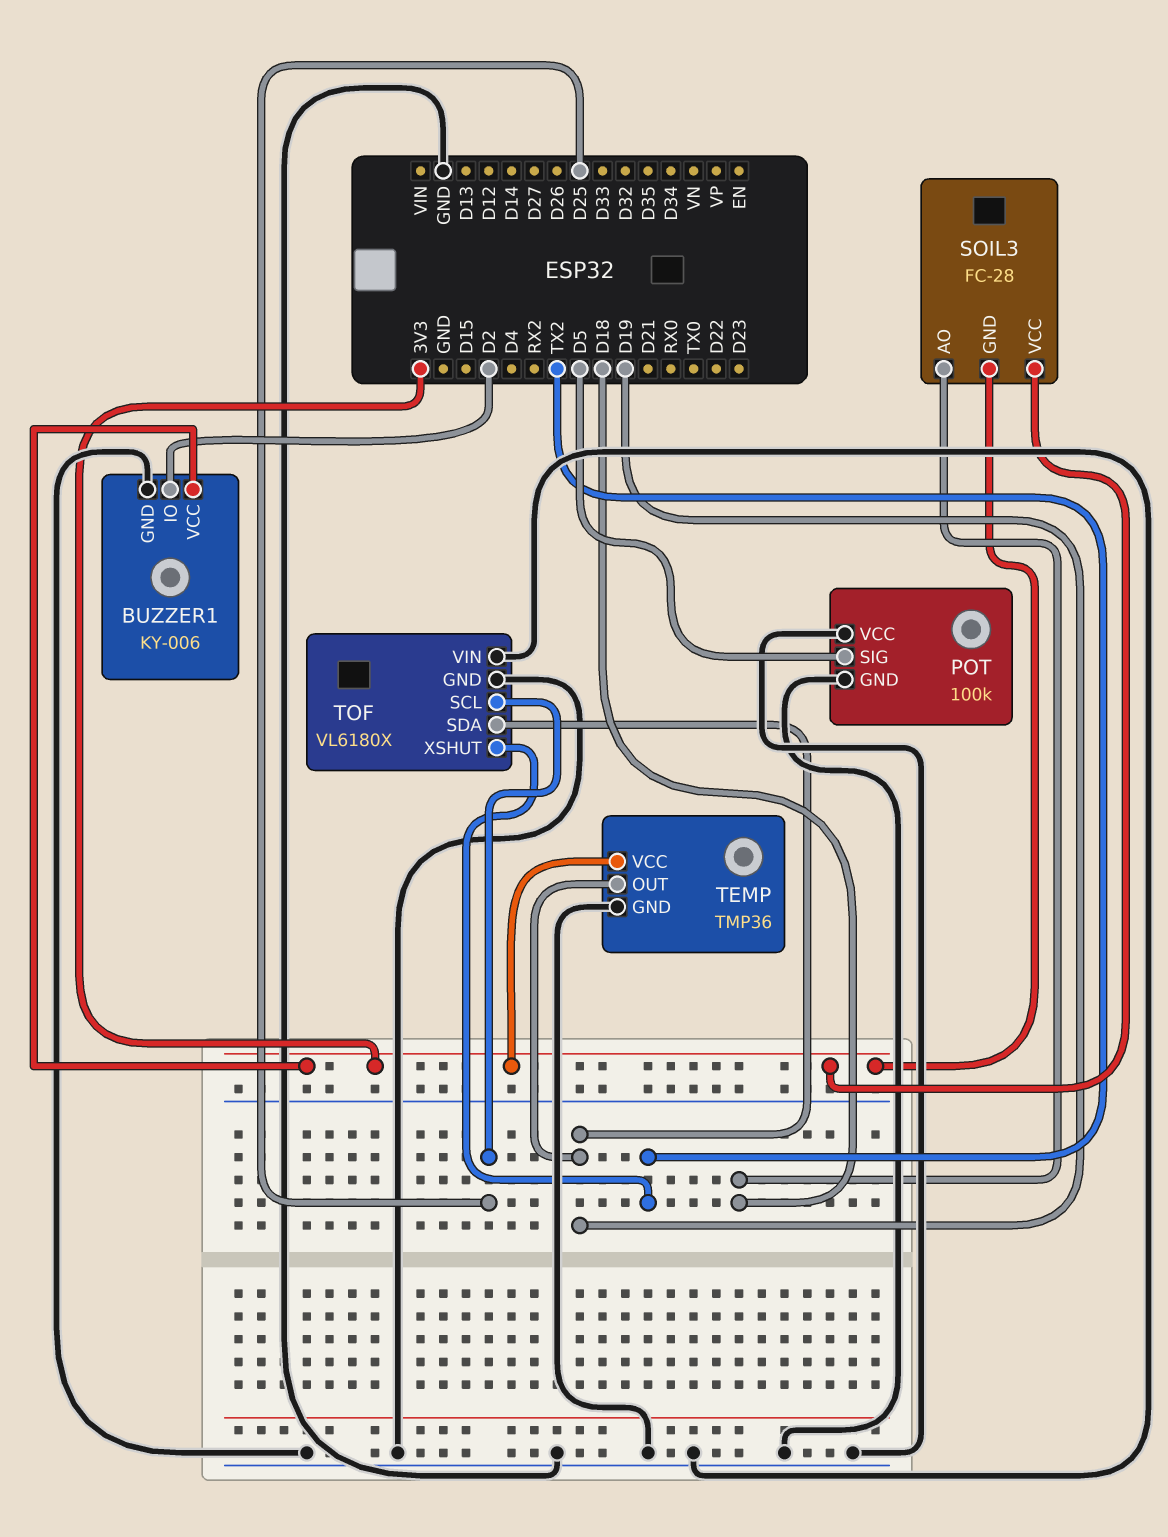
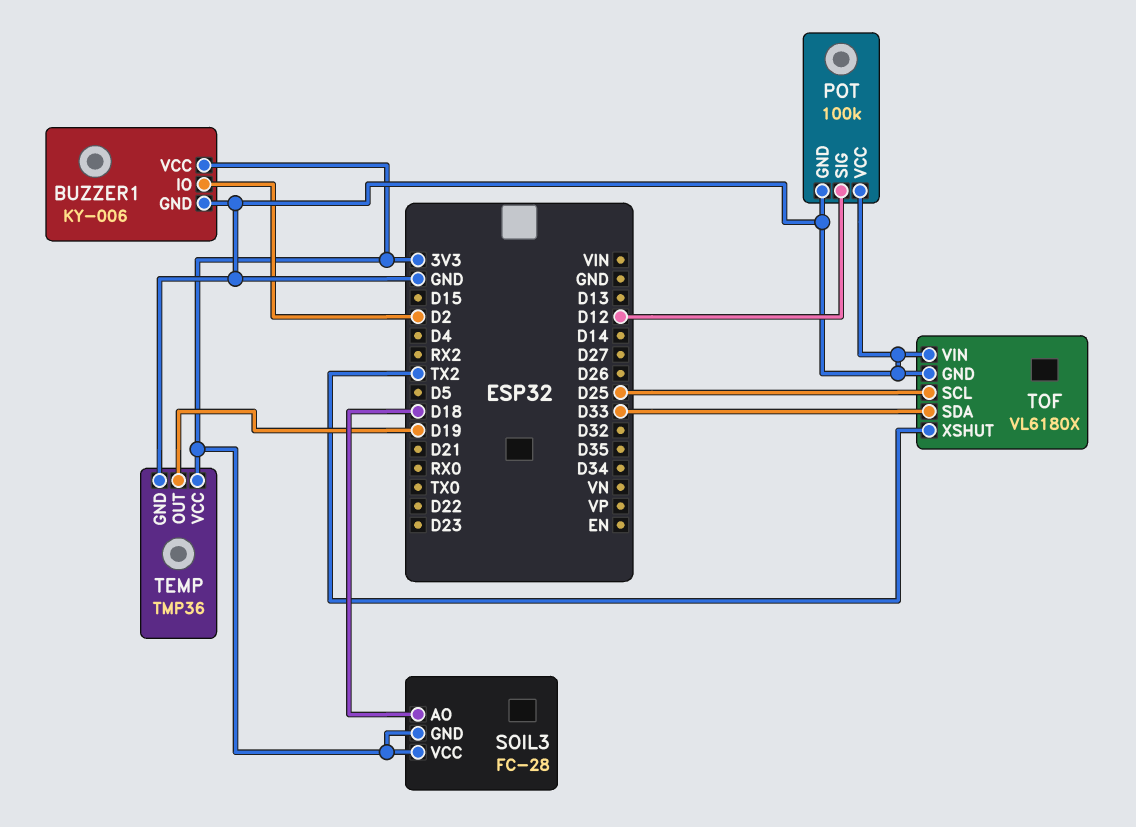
POT pin SIG: D5 -> D12
TOF pin SDA: D19 -> D33

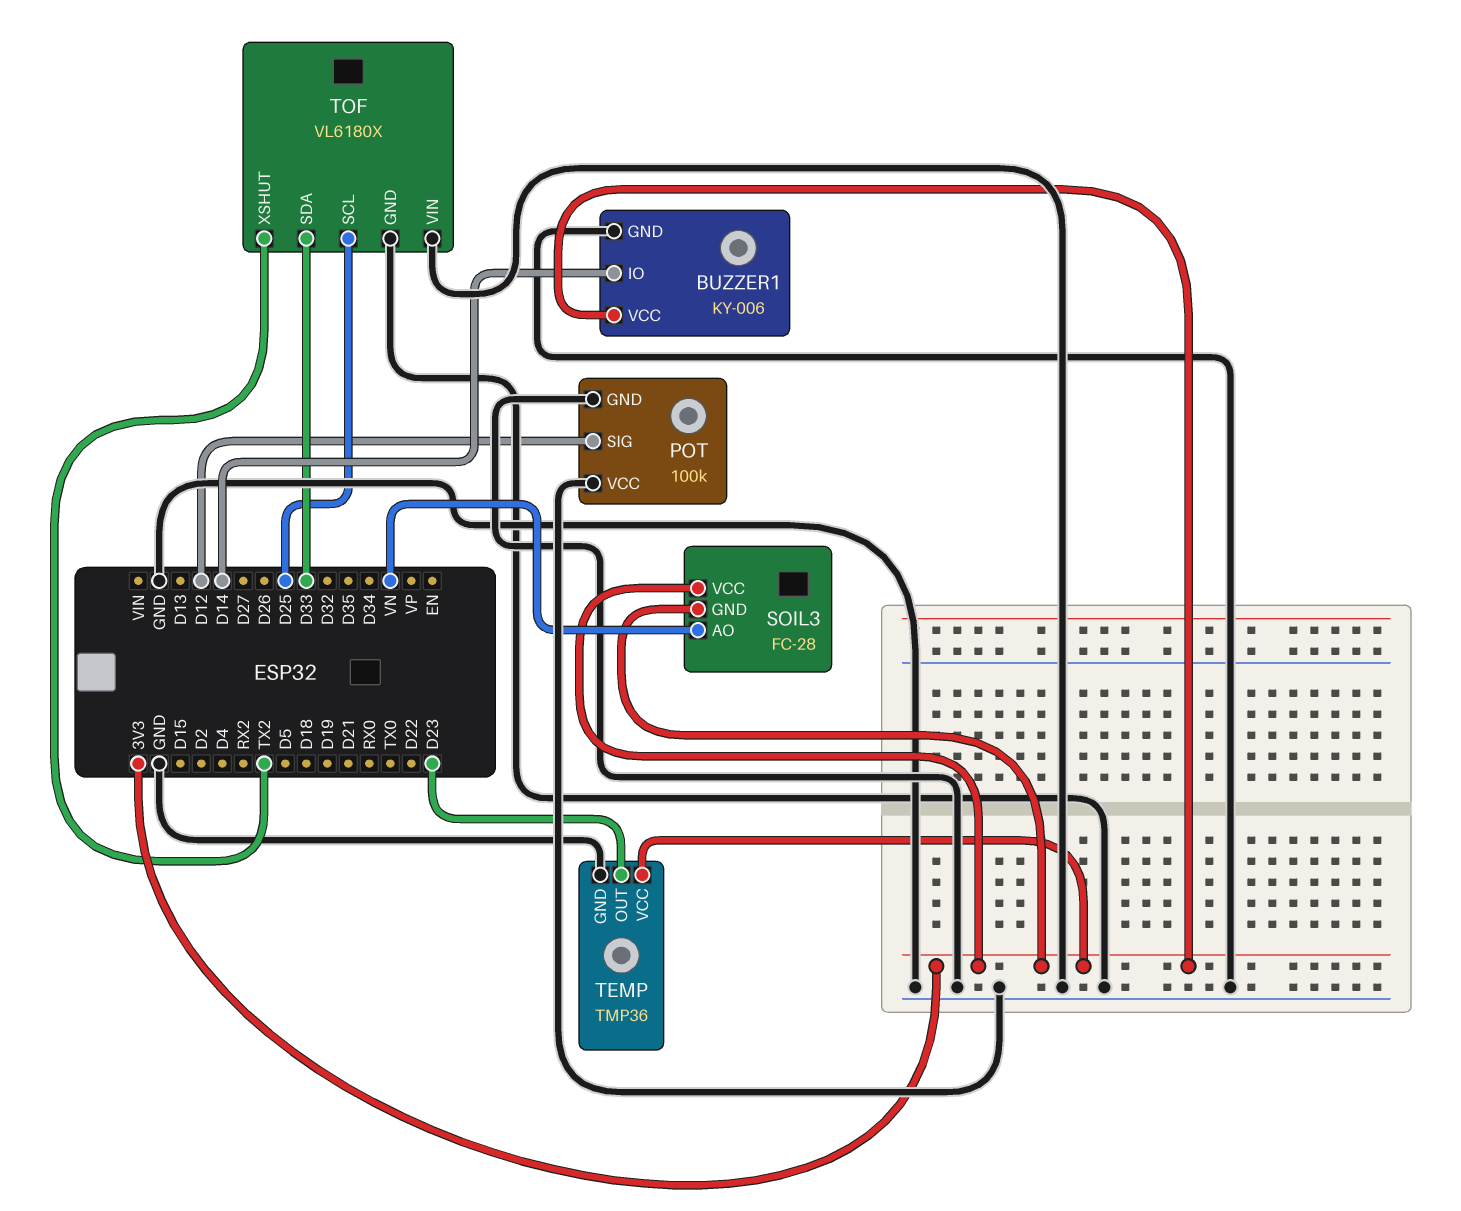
BUZZER1 pin IO: D2 -> D14
SOIL3 pin AO: D18 -> VN
TEMP pin OUT: D19 -> D23

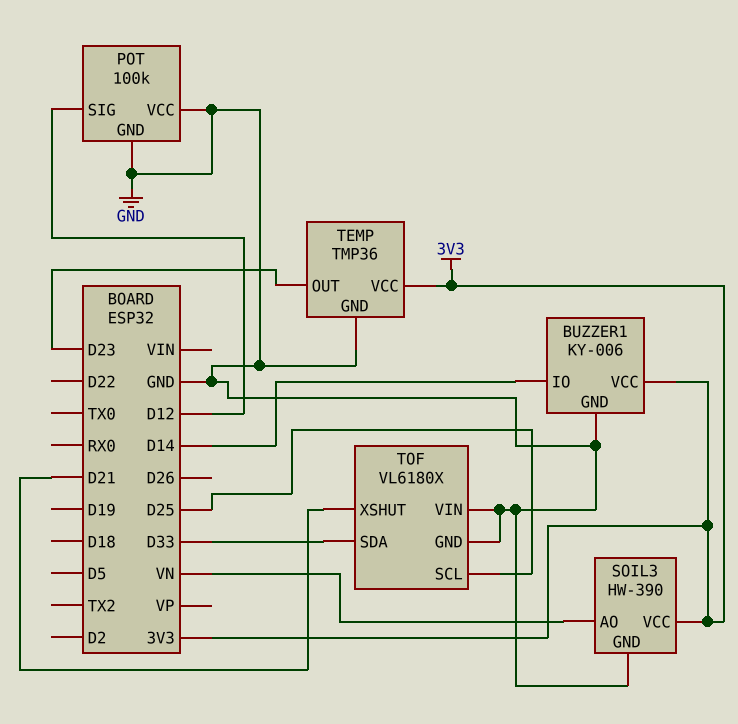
SOIL3: FC-28 -> HW-390
SOIL3 pin GND: 3V3 -> GND
TOF pin XSHUT: TX2 -> D21

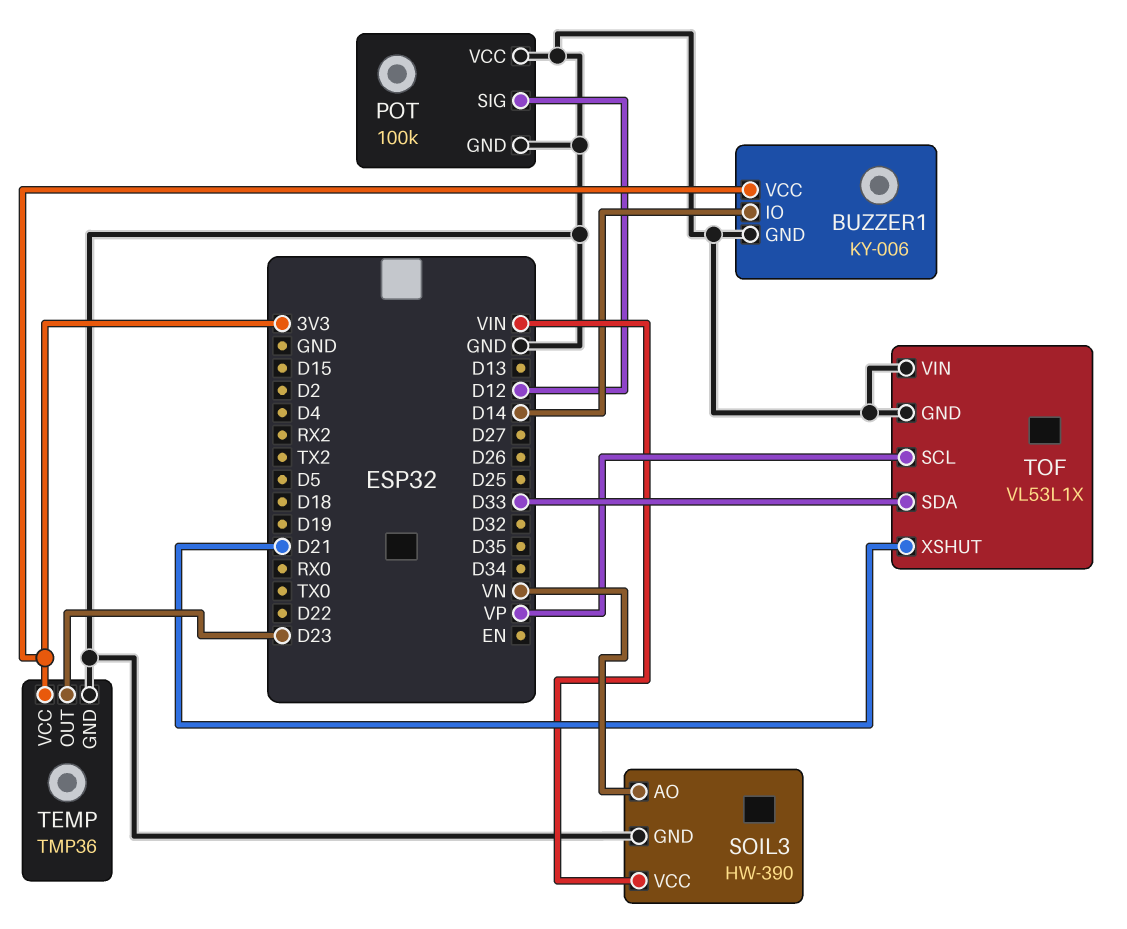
SOIL3 pin VCC: 3V3 -> VIN
TOF: VL6180X -> VL53L1X
TOF pin SCL: D25 -> VP

